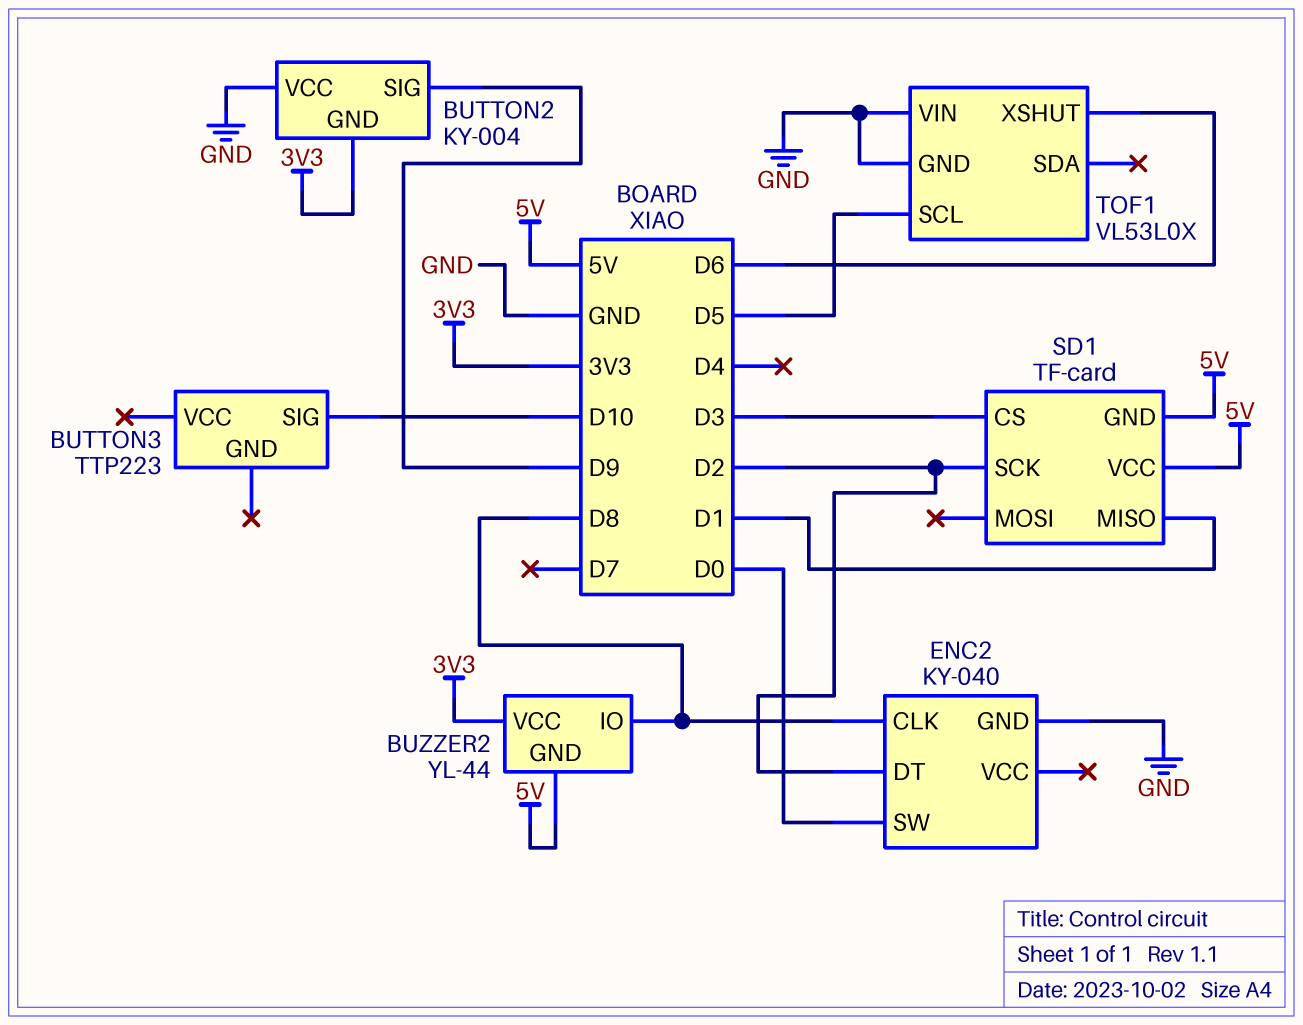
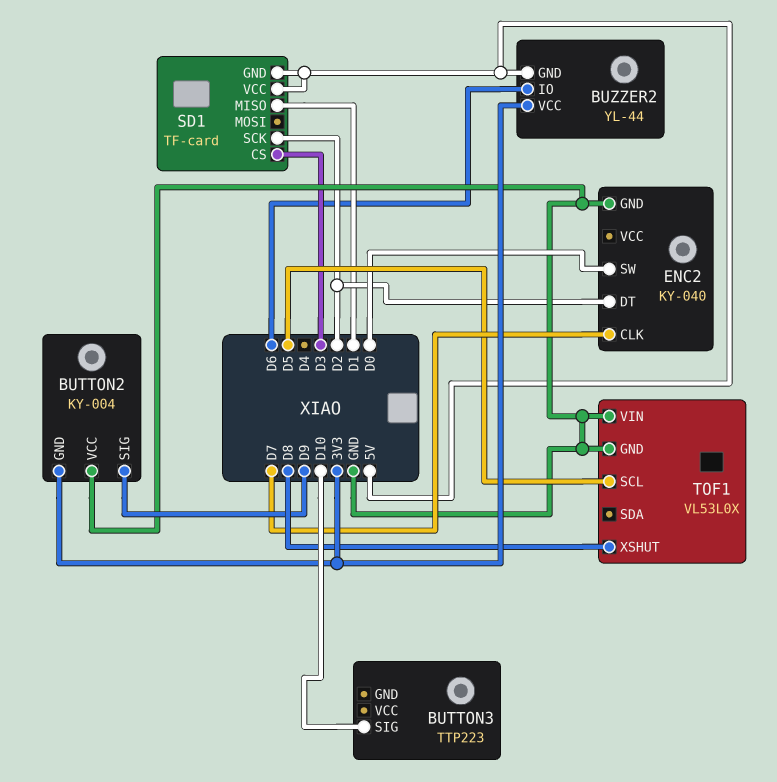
BUZZER2 pin IO: D8 -> D6
ENC2 pin CLK: D8 -> D7
TOF1 pin XSHUT: D6 -> D8

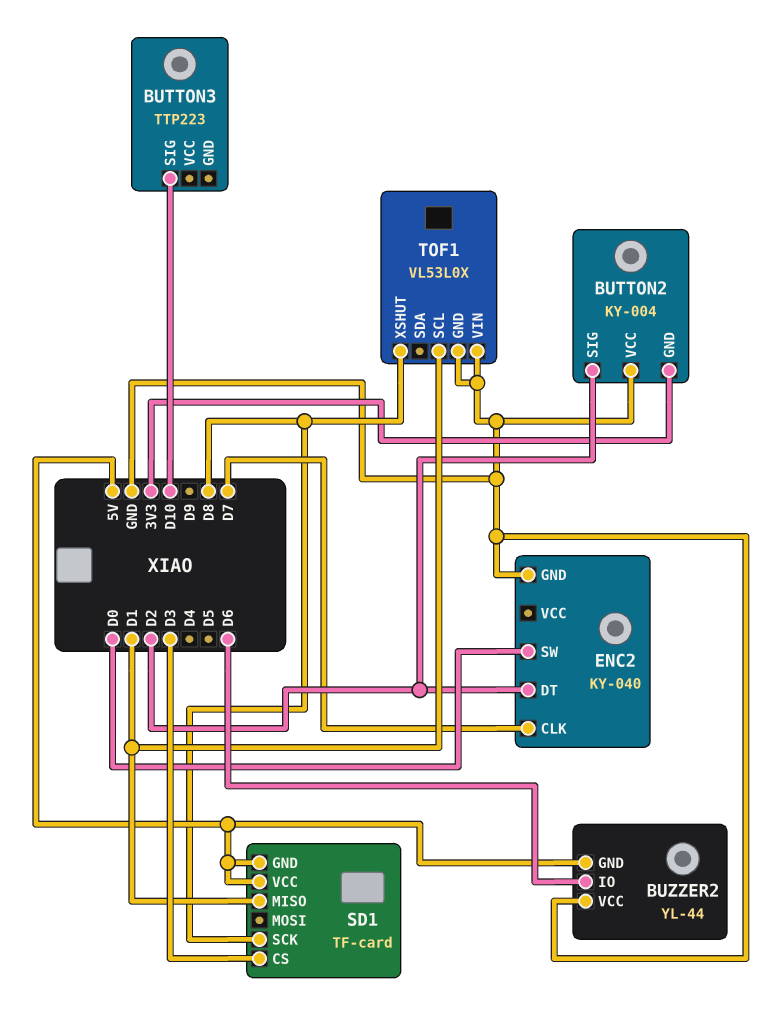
BUTTON2 pin SIG: D9 -> D2
BUZZER2 pin VCC: 3V3 -> GND
SD1 pin SCK: D2 -> D8
TOF1 pin SCL: D5 -> D1

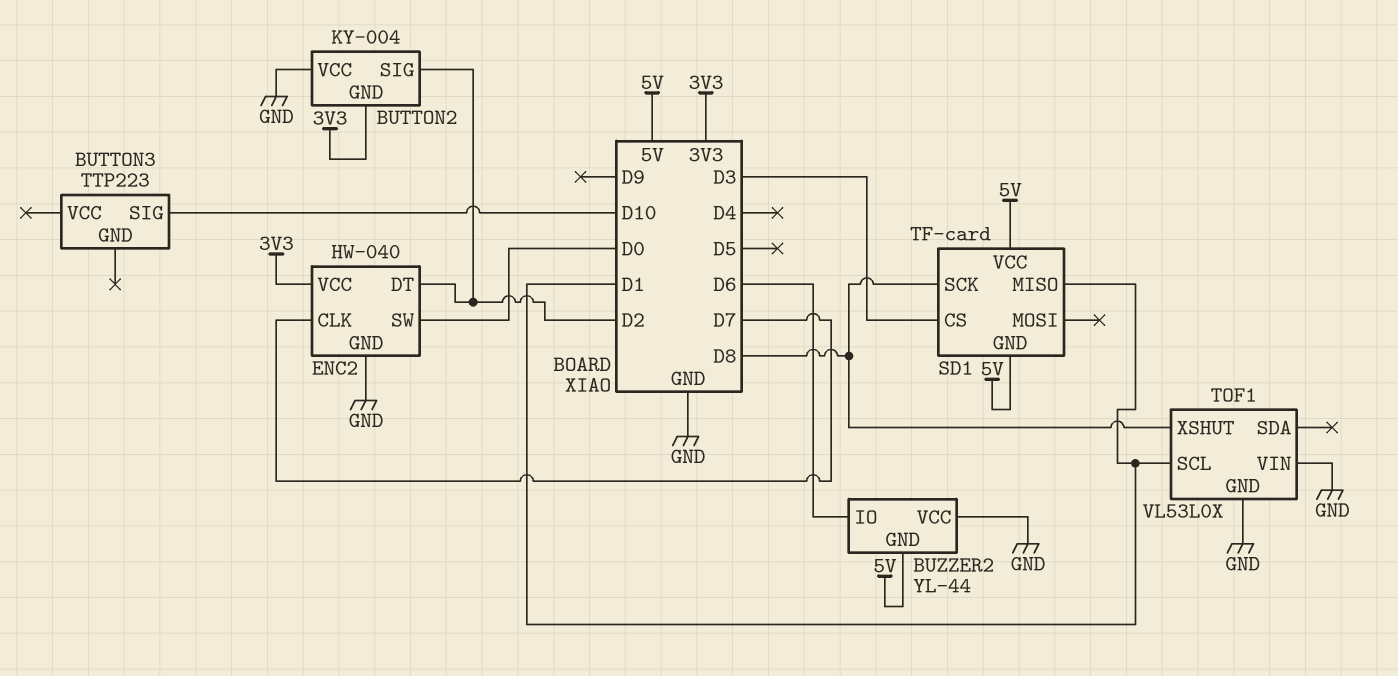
ENC2: KY-040 -> HW-040
ENC2 pin VCC: none -> 3V3

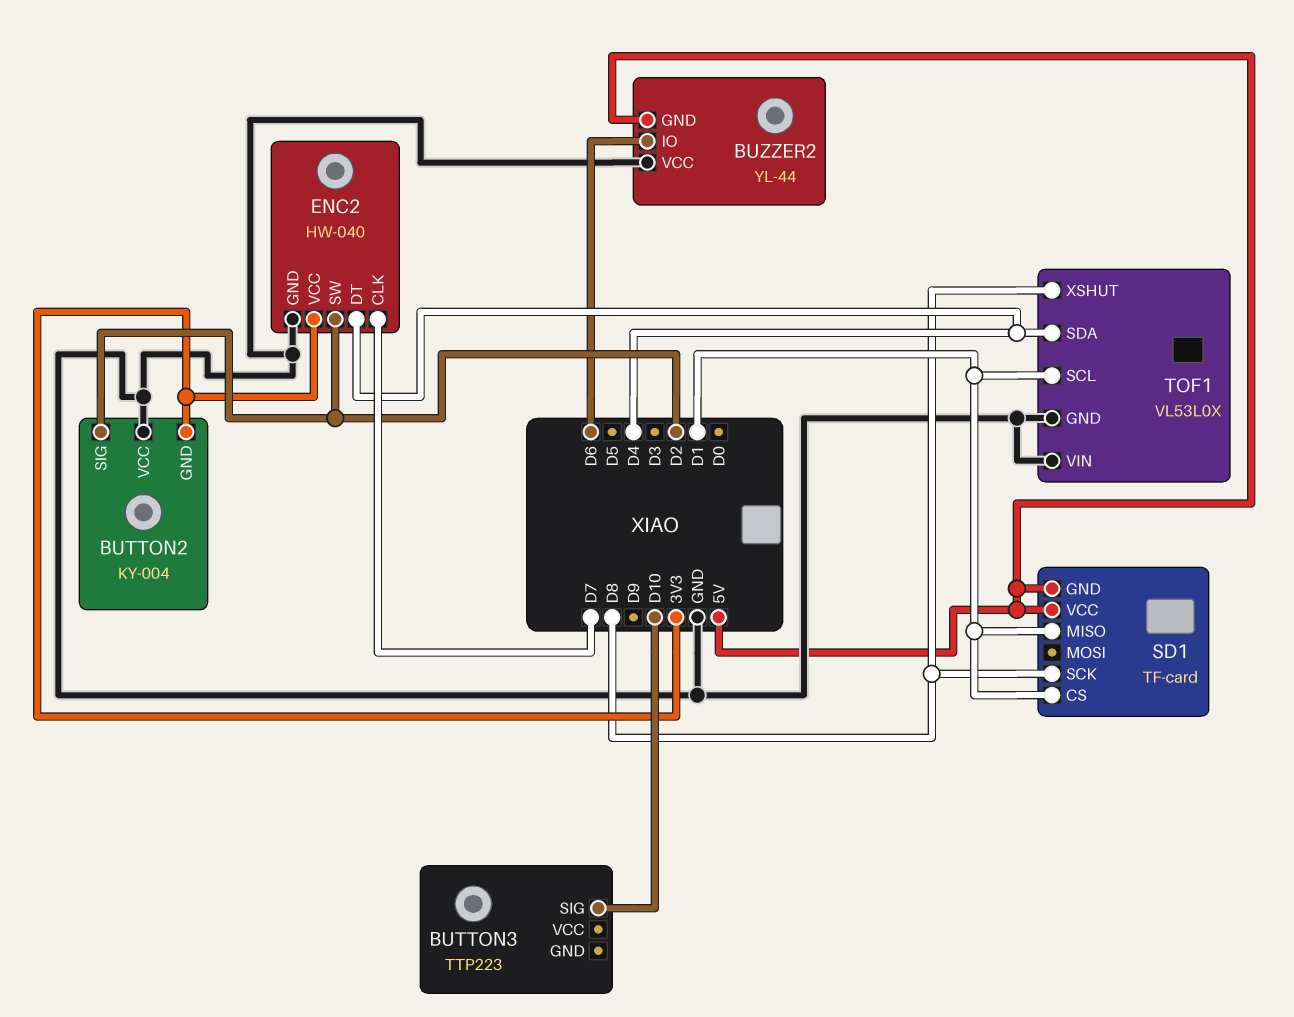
ENC2 pin DT: D2 -> D4
ENC2 pin SW: D0 -> D2
SD1 pin CS: D3 -> D1
TOF1 pin SDA: none -> D4

